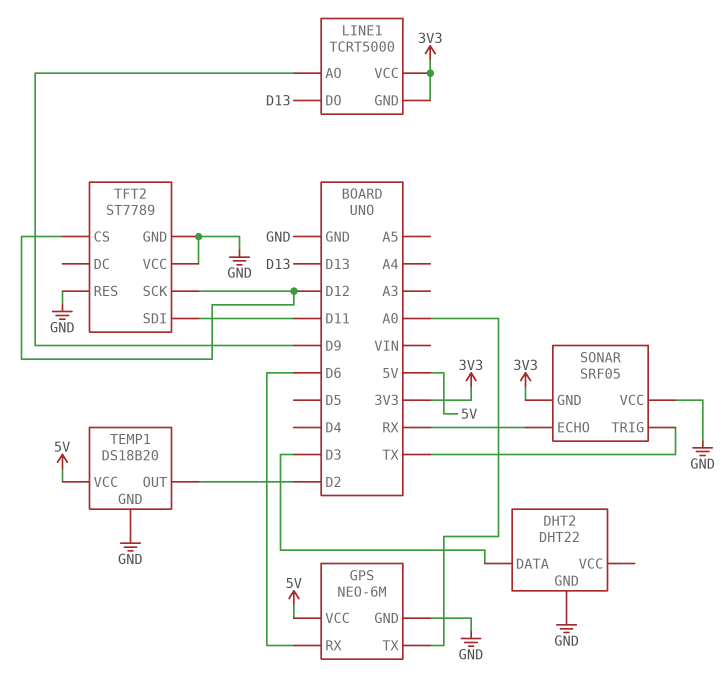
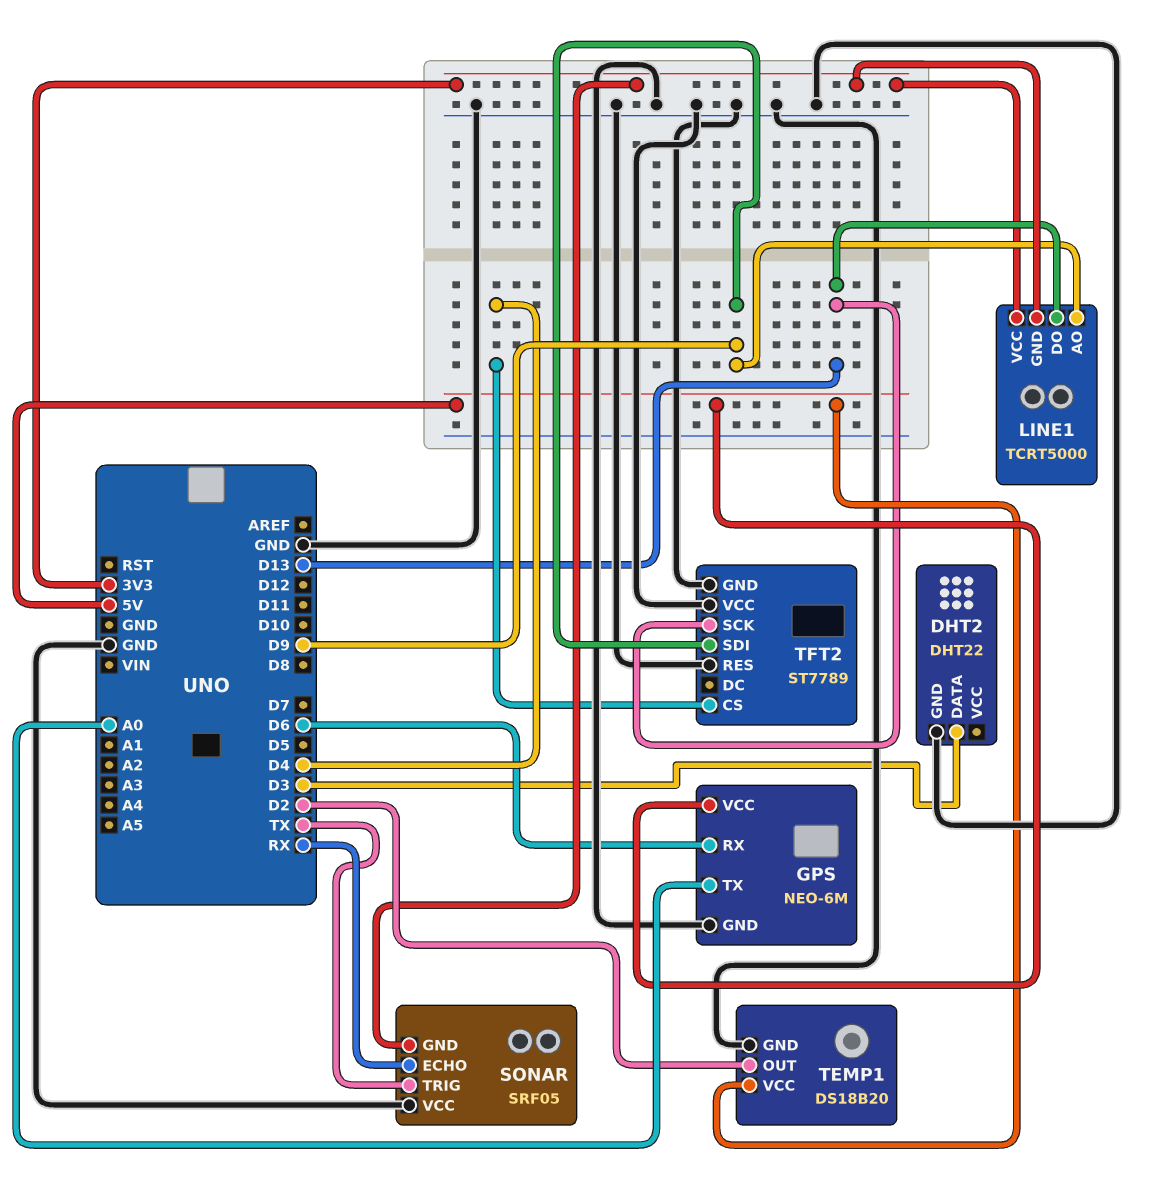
TFT2 pin CS: D12 -> D4
TFT2 pin SCK: D12 -> D13
TFT2 pin SDI: D11 -> D9

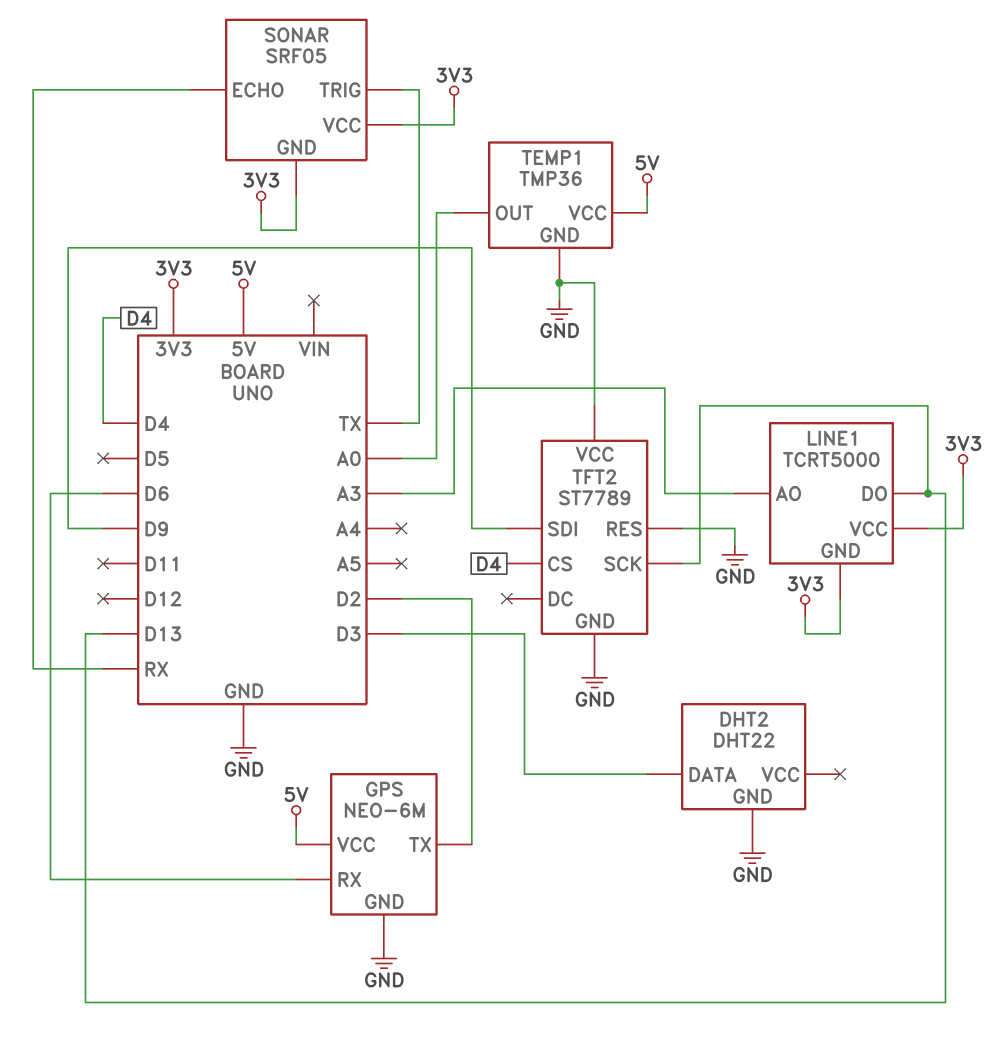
GPS pin TX: A0 -> D2
LINE1 pin AO: D9 -> A3
SONAR pin VCC: GND -> 3V3
TEMP1: DS18B20 -> TMP36
TEMP1 pin OUT: D2 -> A0

